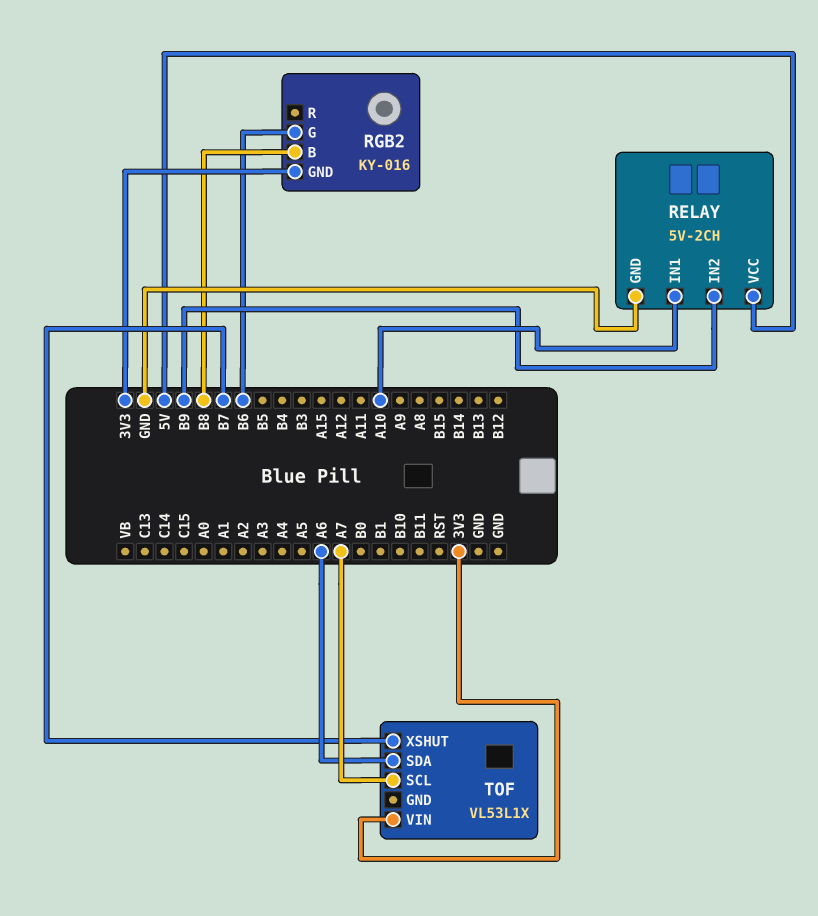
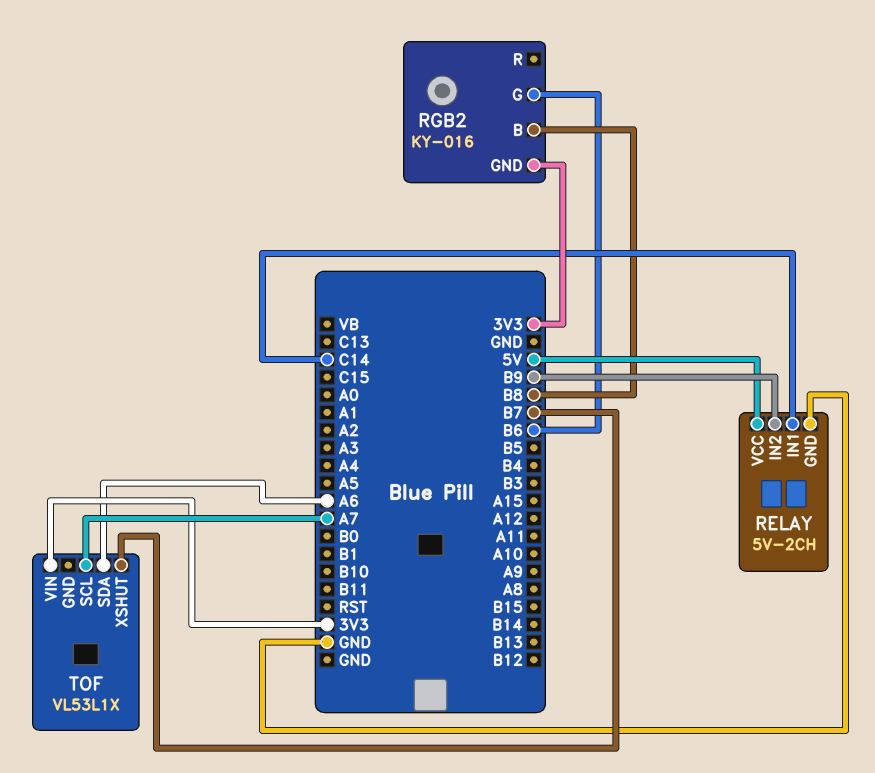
RELAY pin IN1: A10 -> C14

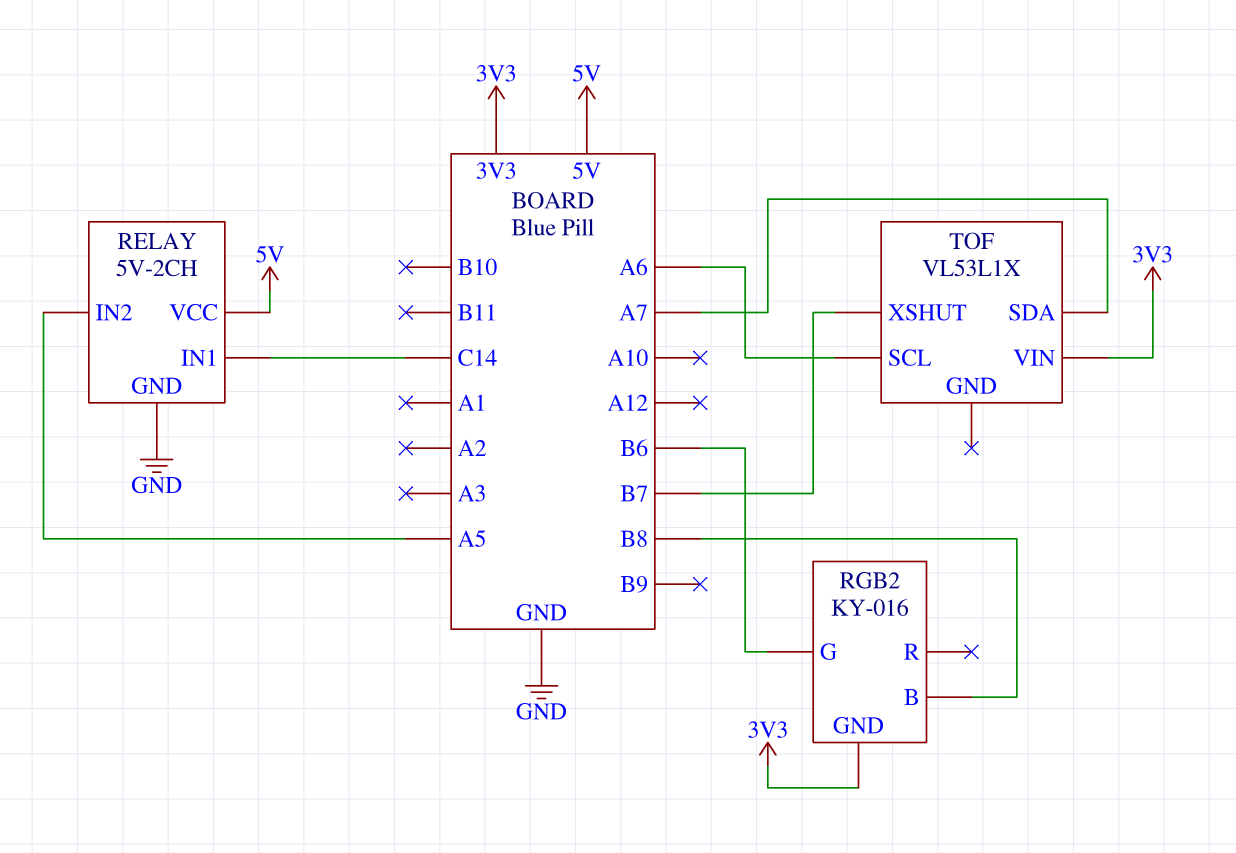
RELAY pin IN2: B9 -> A5
TOF pin SCL: A7 -> A6
TOF pin SDA: A6 -> A7

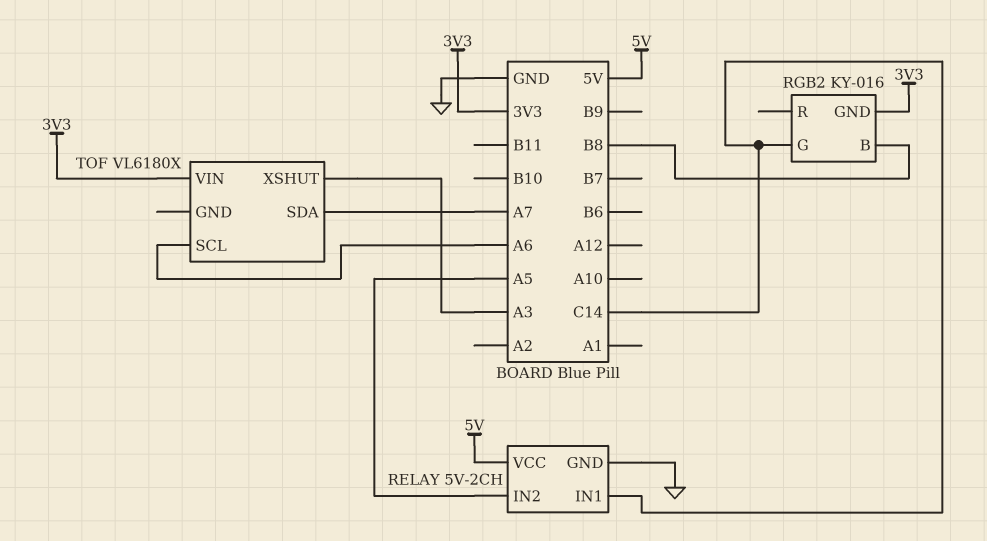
RGB2 pin G: B6 -> C14
TOF: VL53L1X -> VL6180X
TOF pin XSHUT: B7 -> A3

